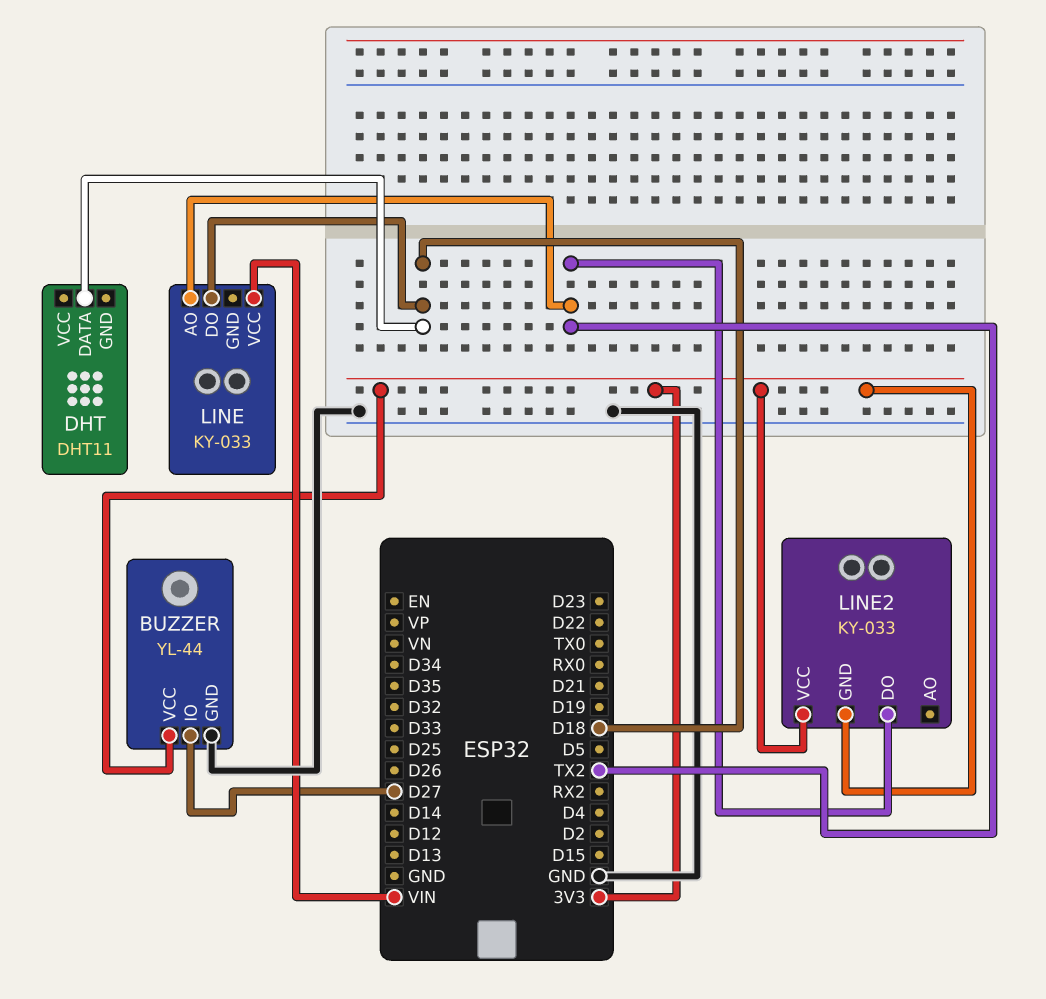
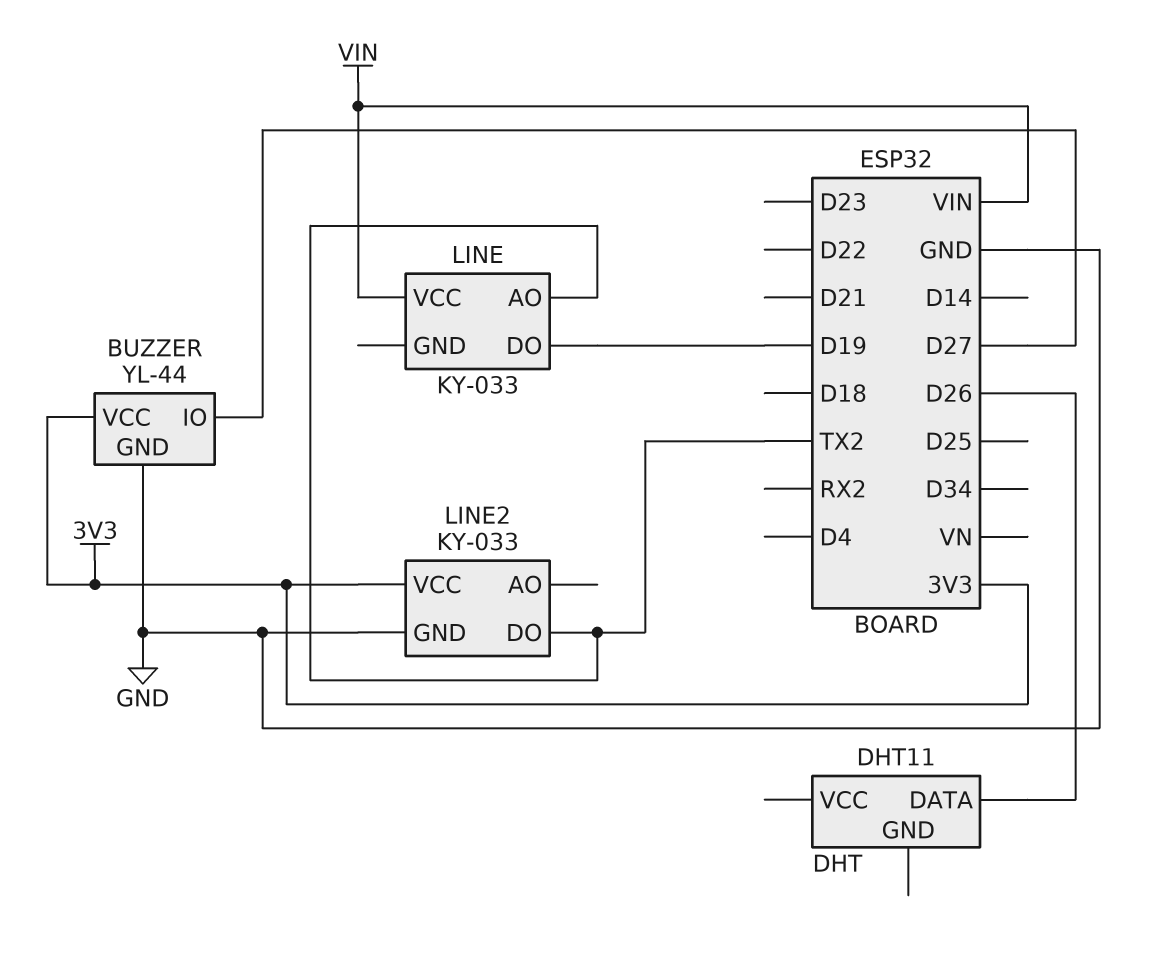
DHT pin DATA: D18 -> D26
LINE pin DO: D18 -> D19
LINE2 pin GND: 3V3 -> GND

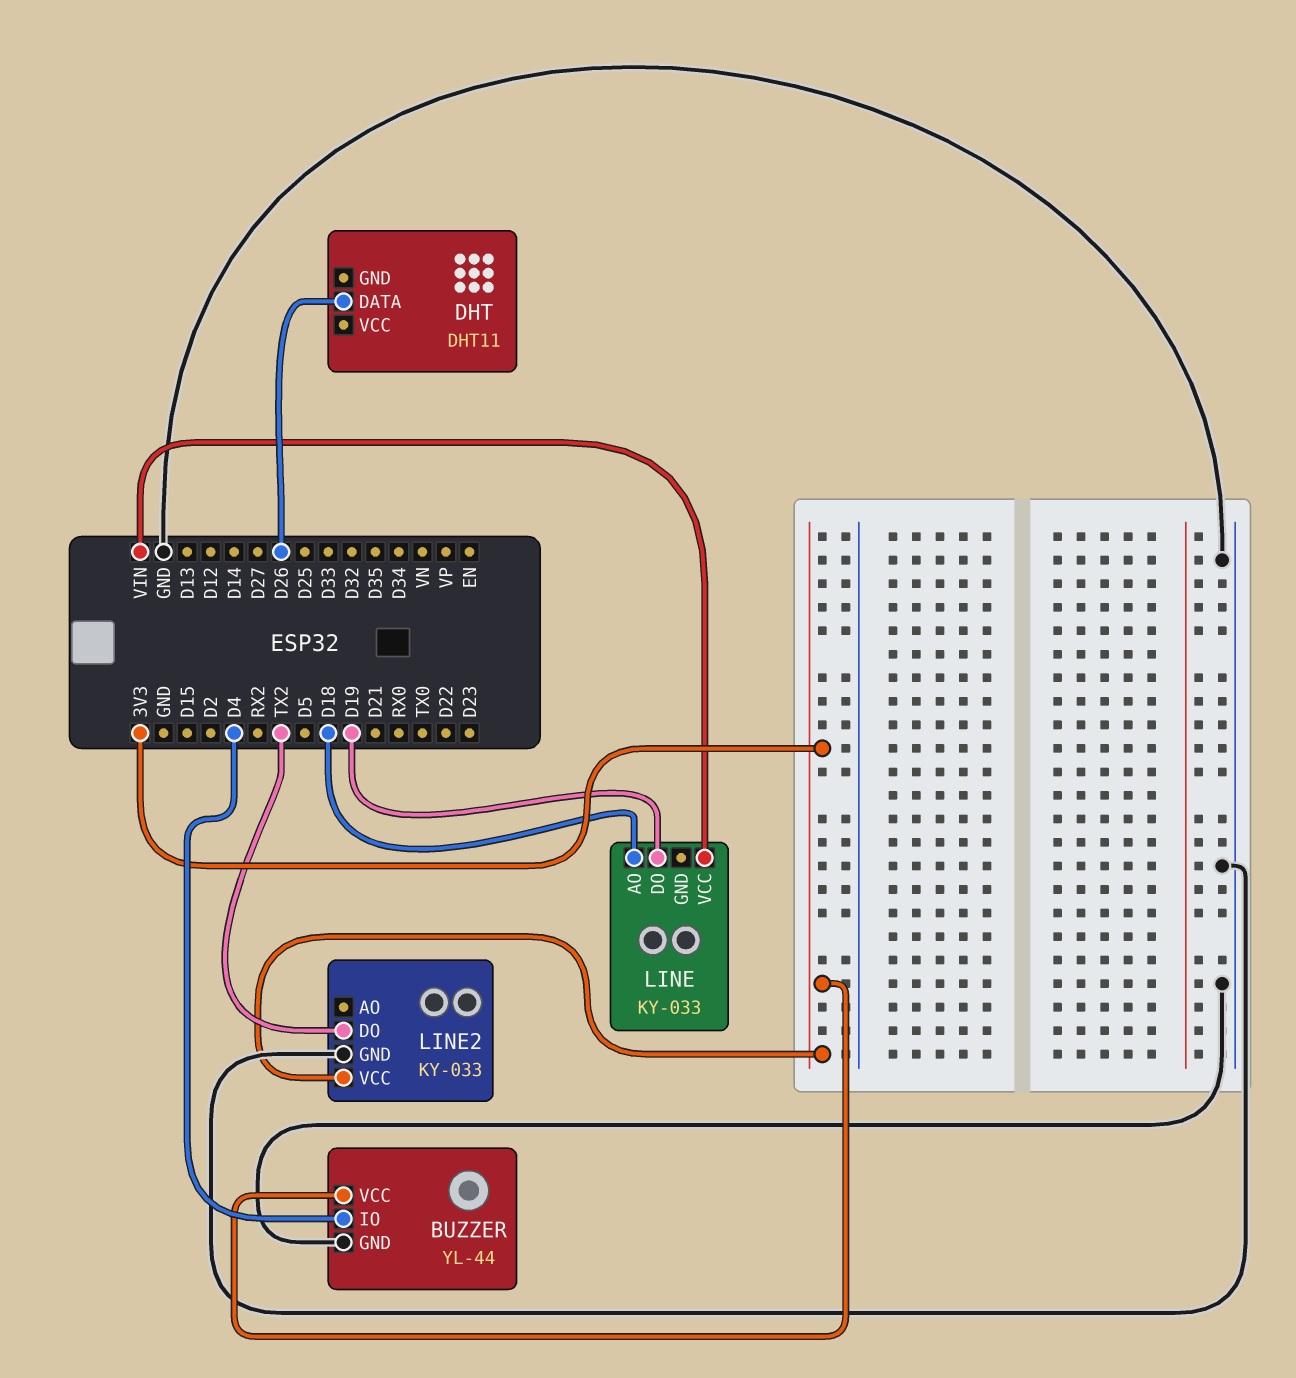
BUZZER pin IO: D27 -> D4
LINE pin AO: TX2 -> D18

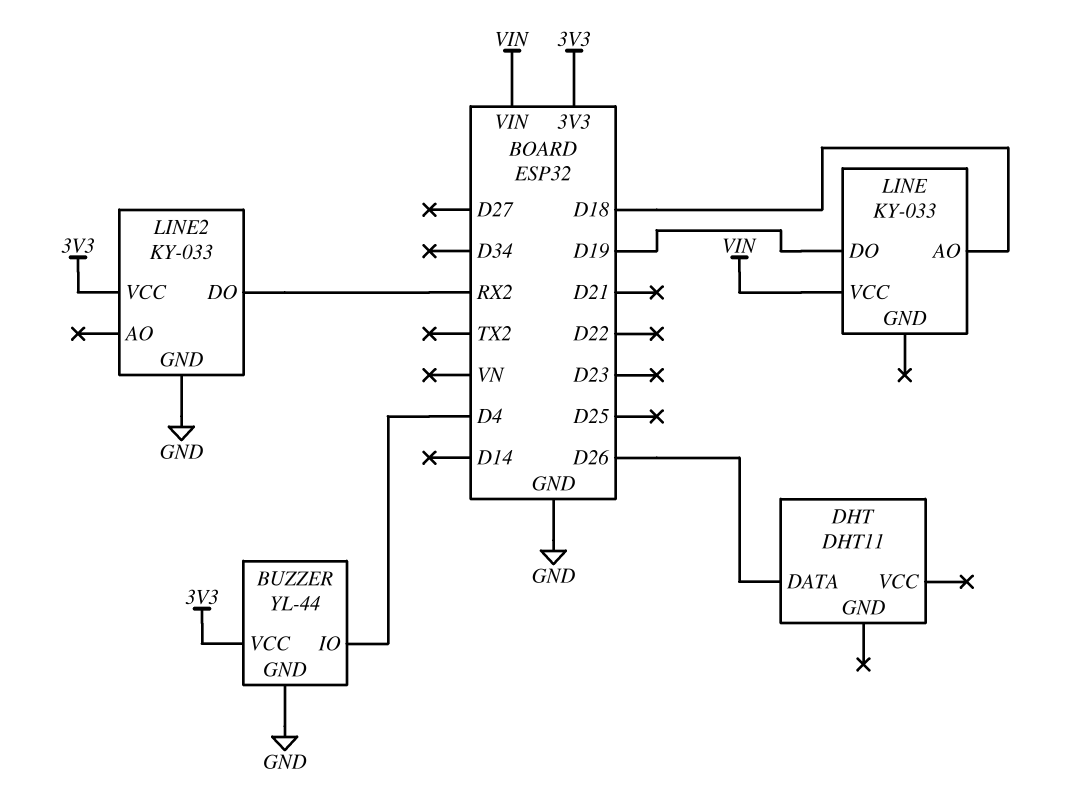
LINE2 pin DO: TX2 -> RX2

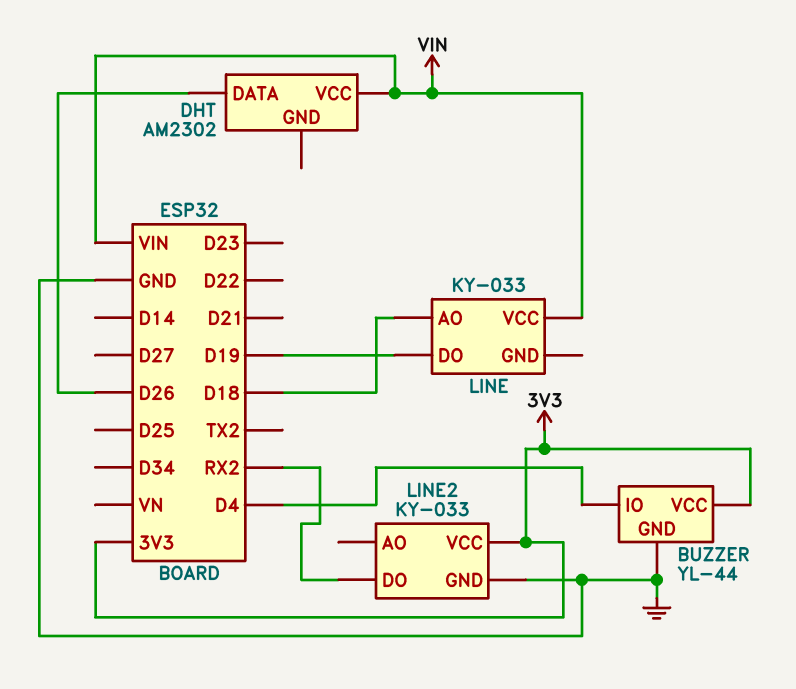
DHT: DHT11 -> AM2302
DHT pin VCC: none -> VIN

